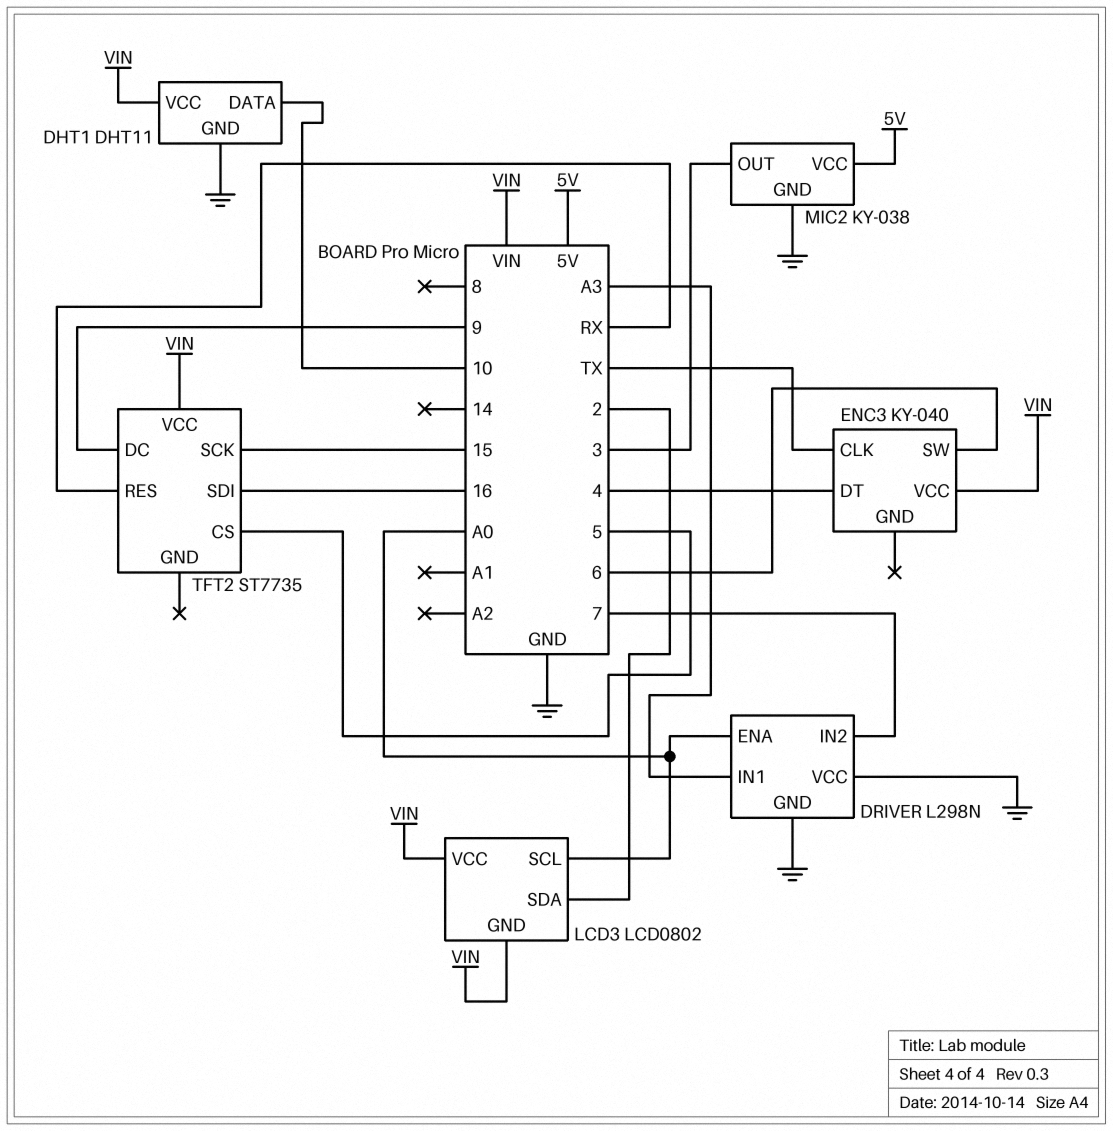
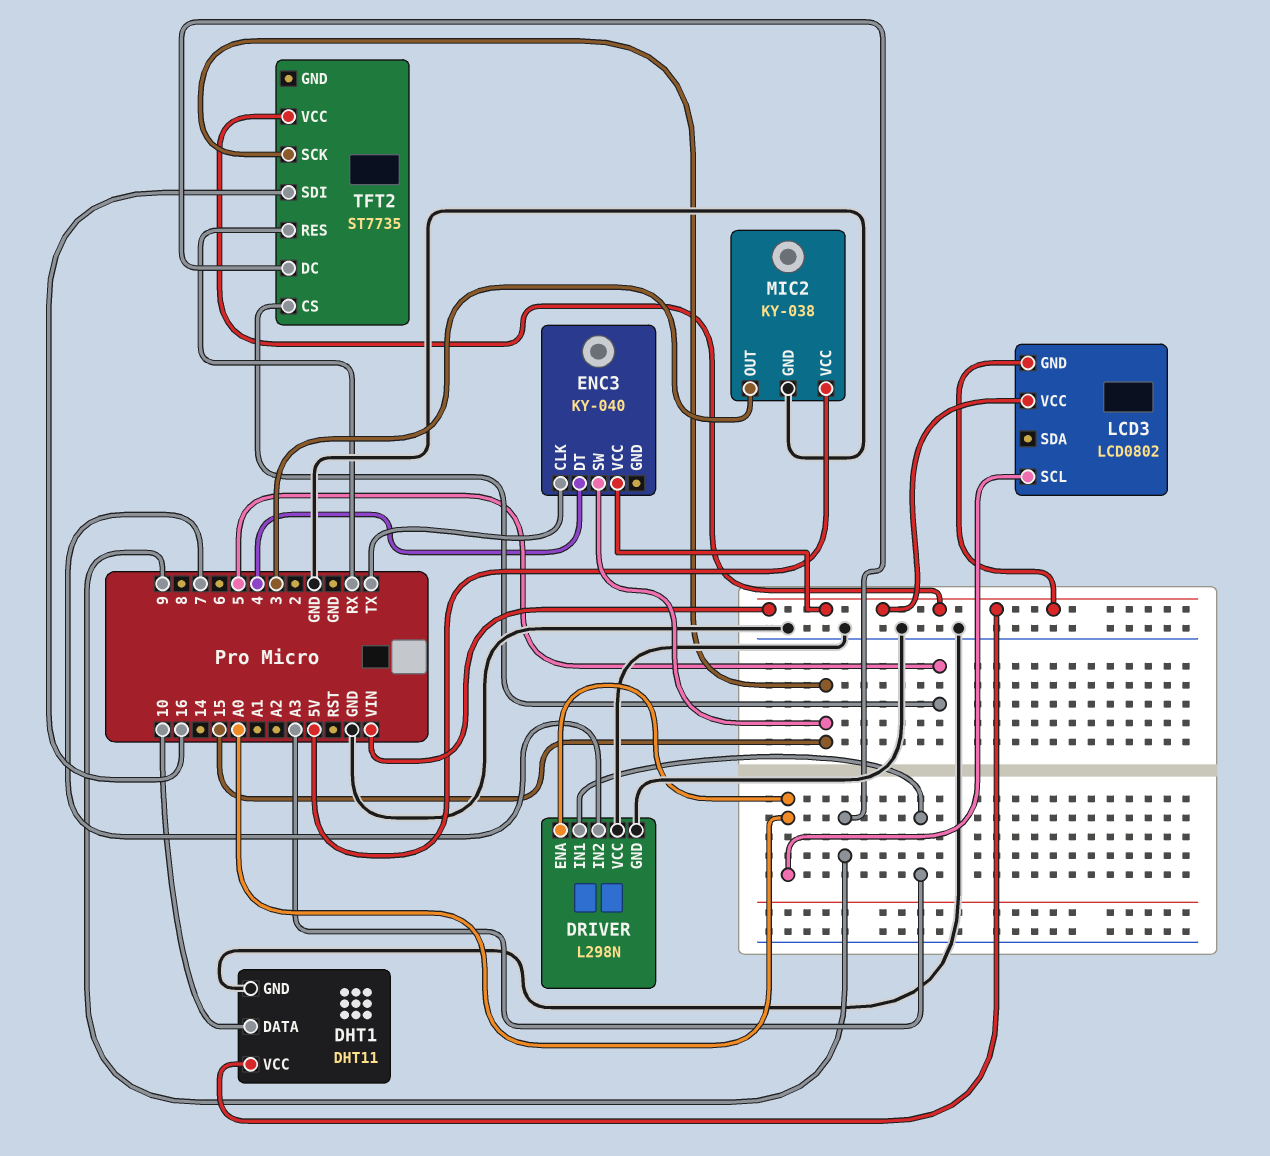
ENC3 pin SW: 6 -> 15
LCD3 pin SDA: 2 -> none

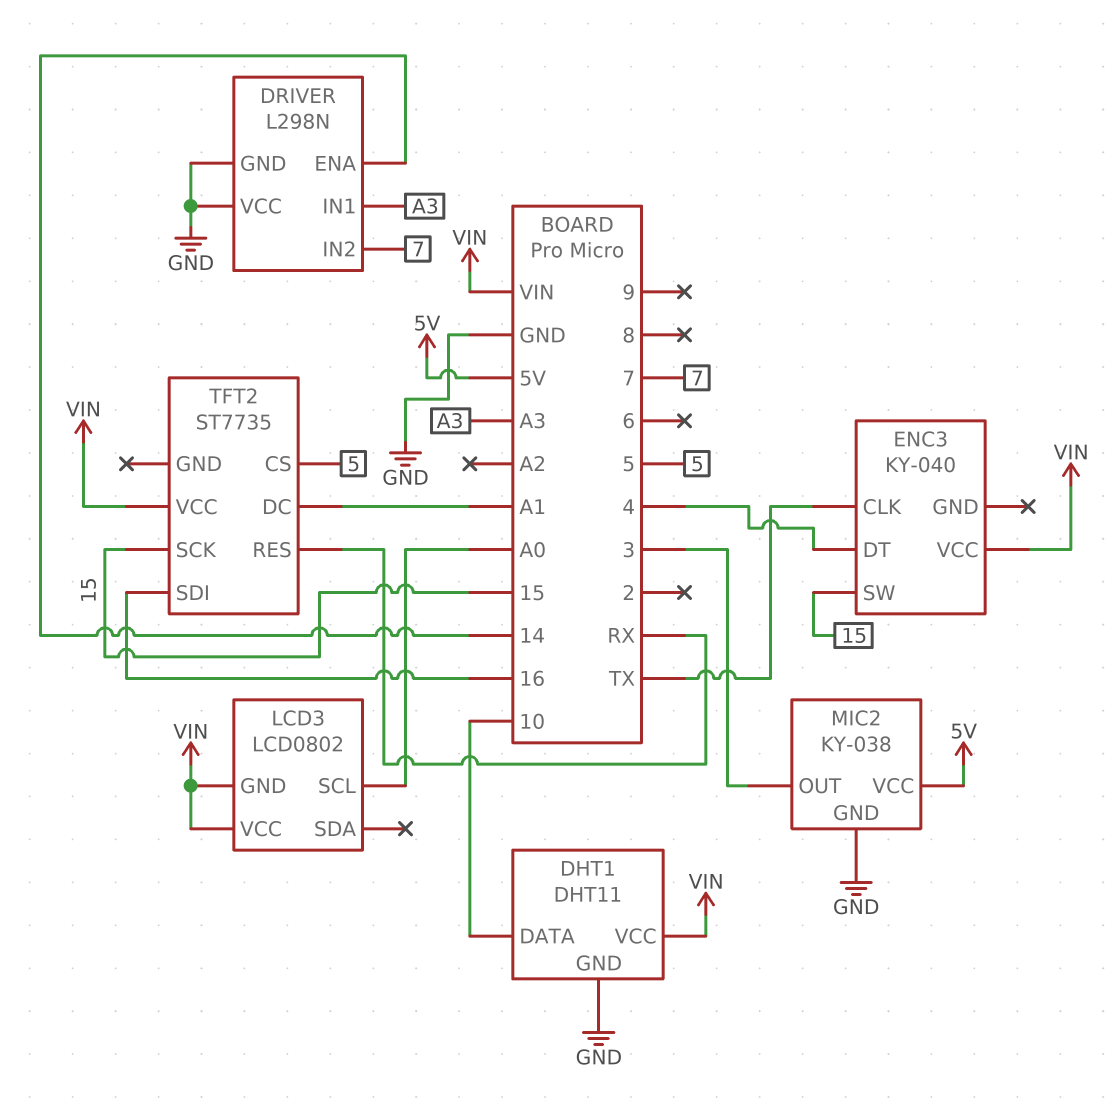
DRIVER pin ENA: A0 -> 14
TFT2 pin DC: 9 -> A1

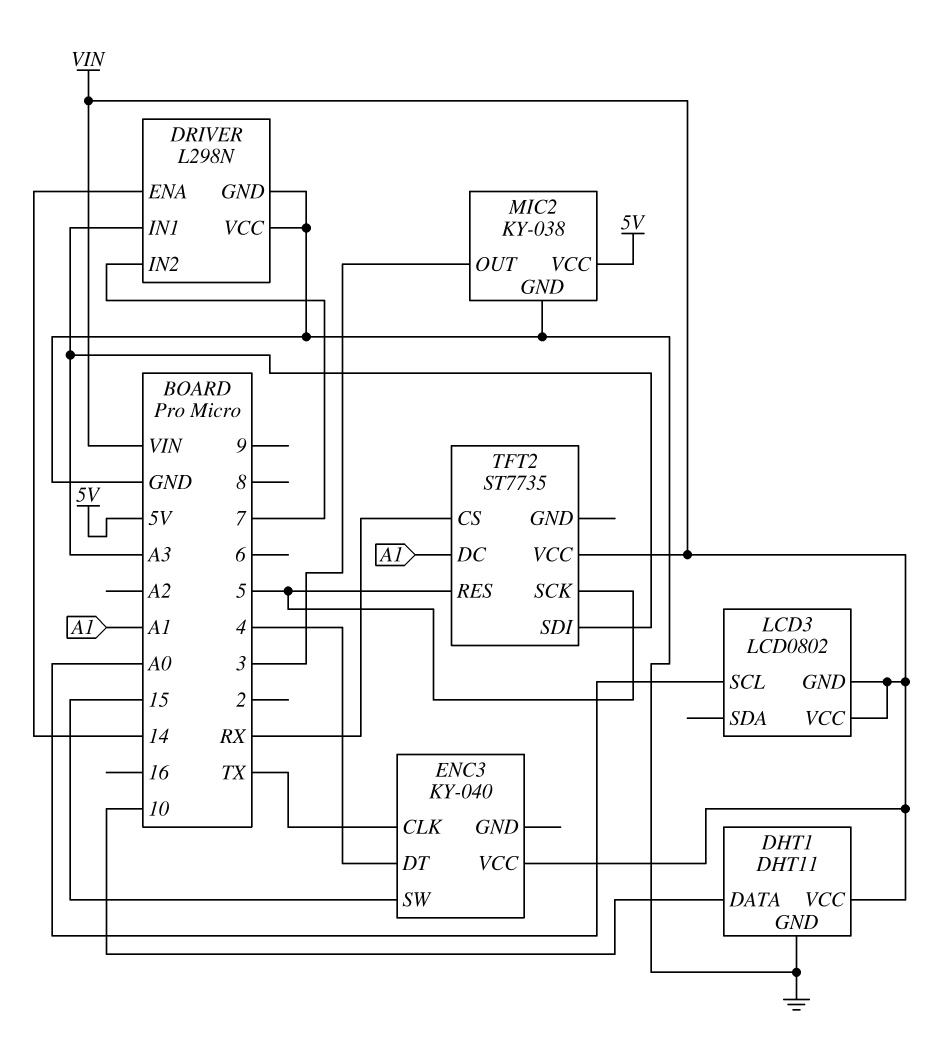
TFT2 pin CS: 5 -> RX
TFT2 pin RES: RX -> 5
TFT2 pin SCK: 15 -> 5
TFT2 pin SDI: 16 -> A3

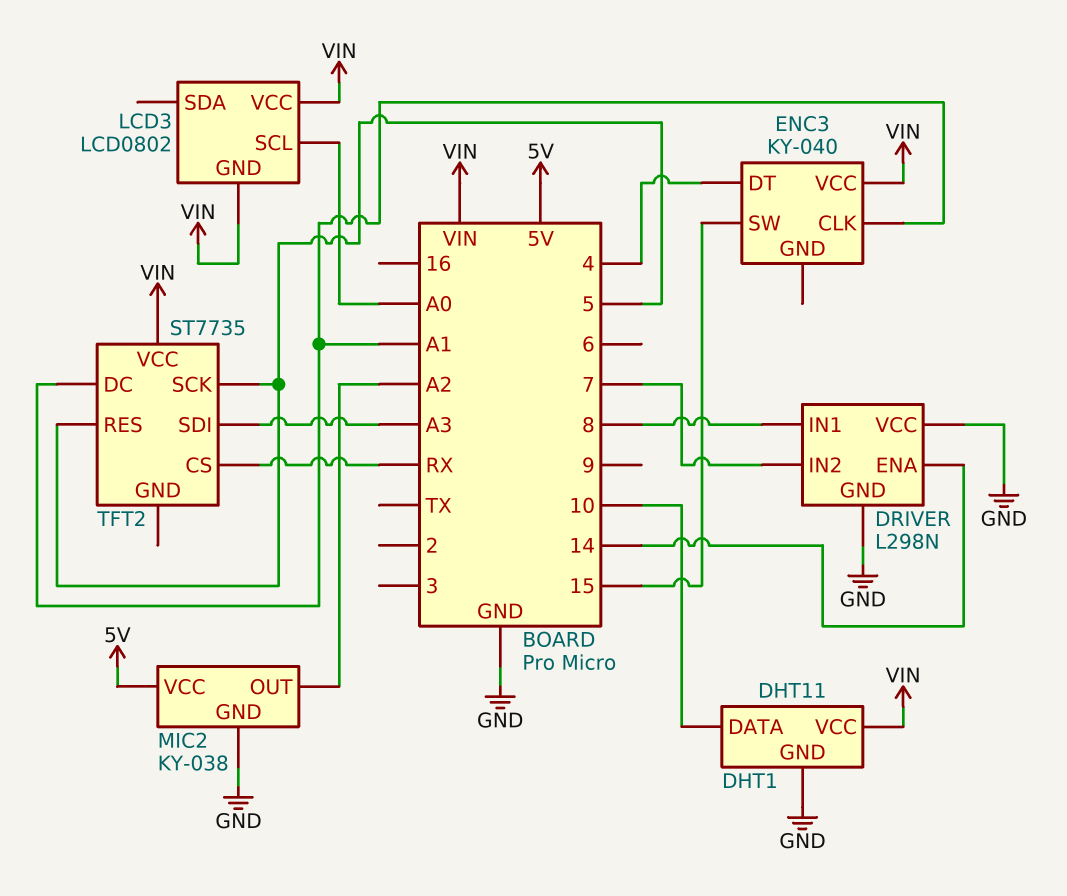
DRIVER pin IN1: A3 -> 8
ENC3 pin CLK: TX -> A1
MIC2 pin OUT: 3 -> A2

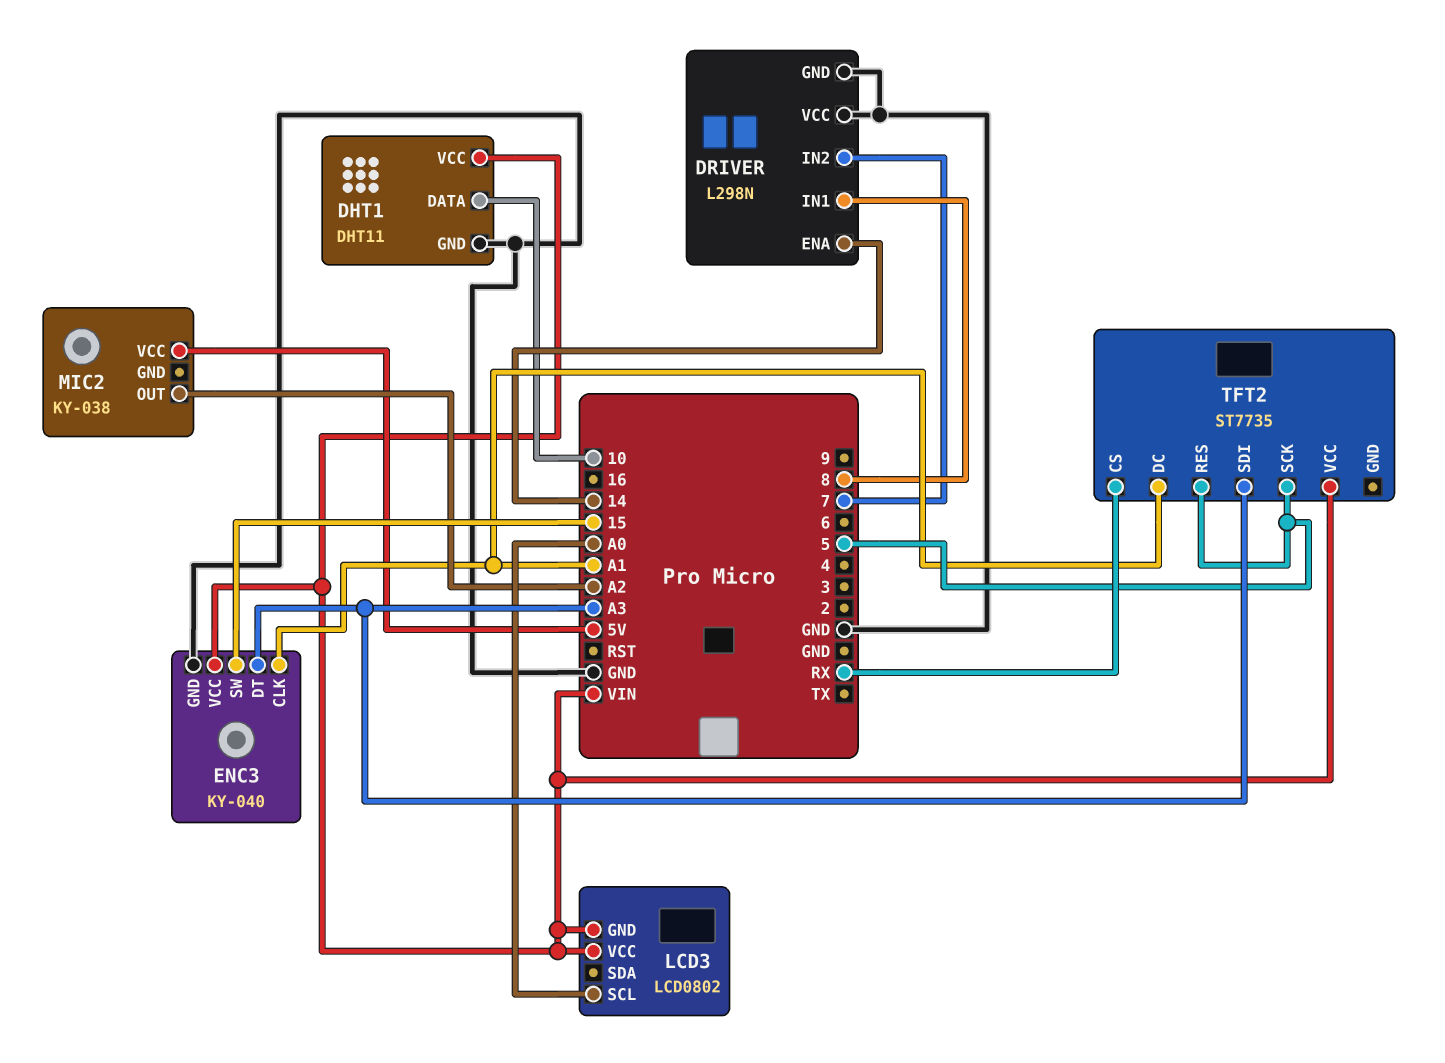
ENC3 pin DT: 4 -> A3
ENC3 pin GND: none -> GND
MIC2 pin GND: GND -> none

